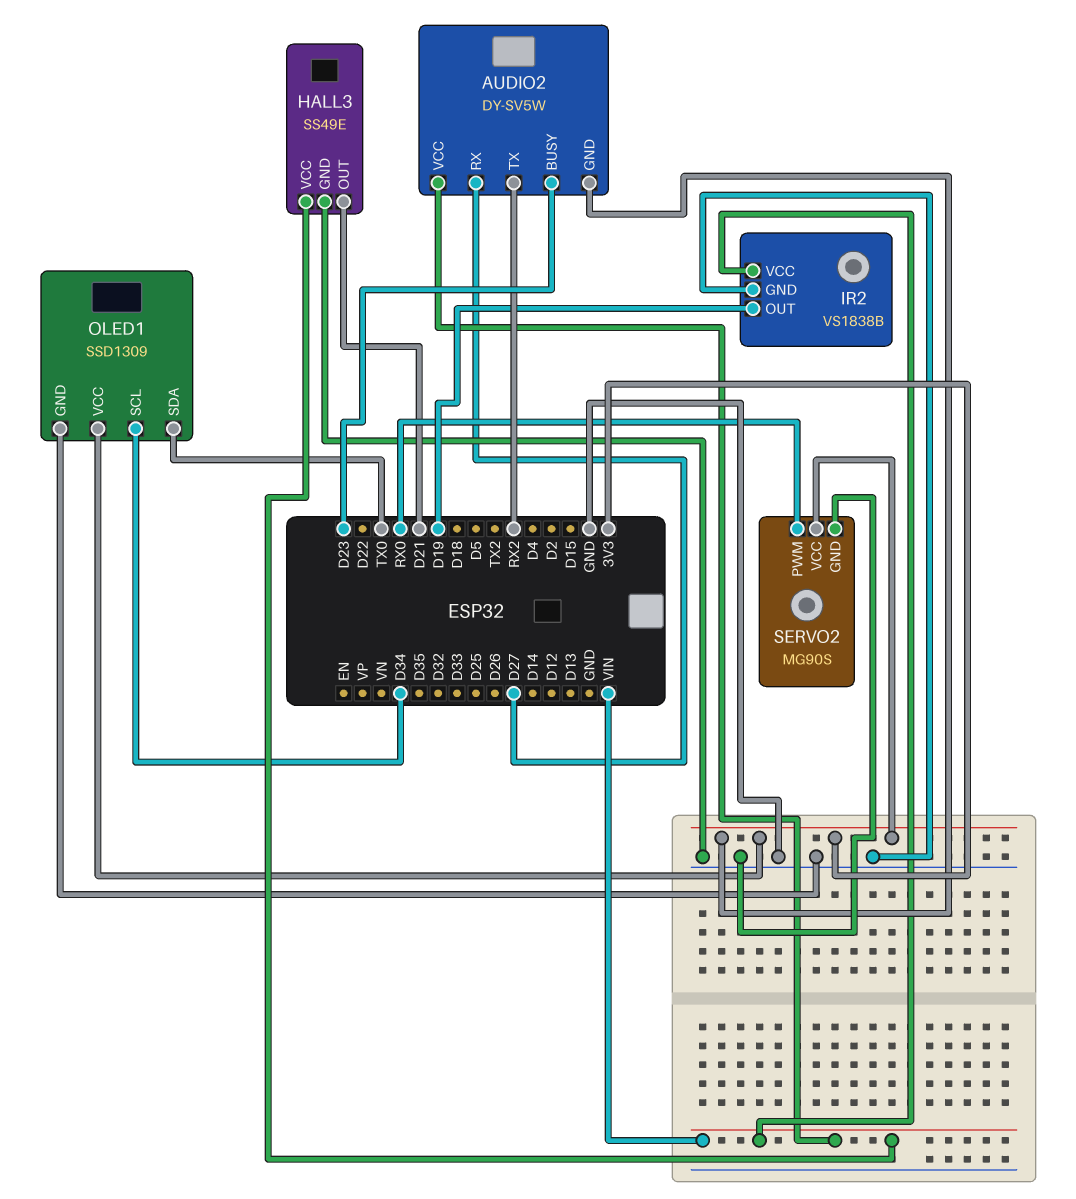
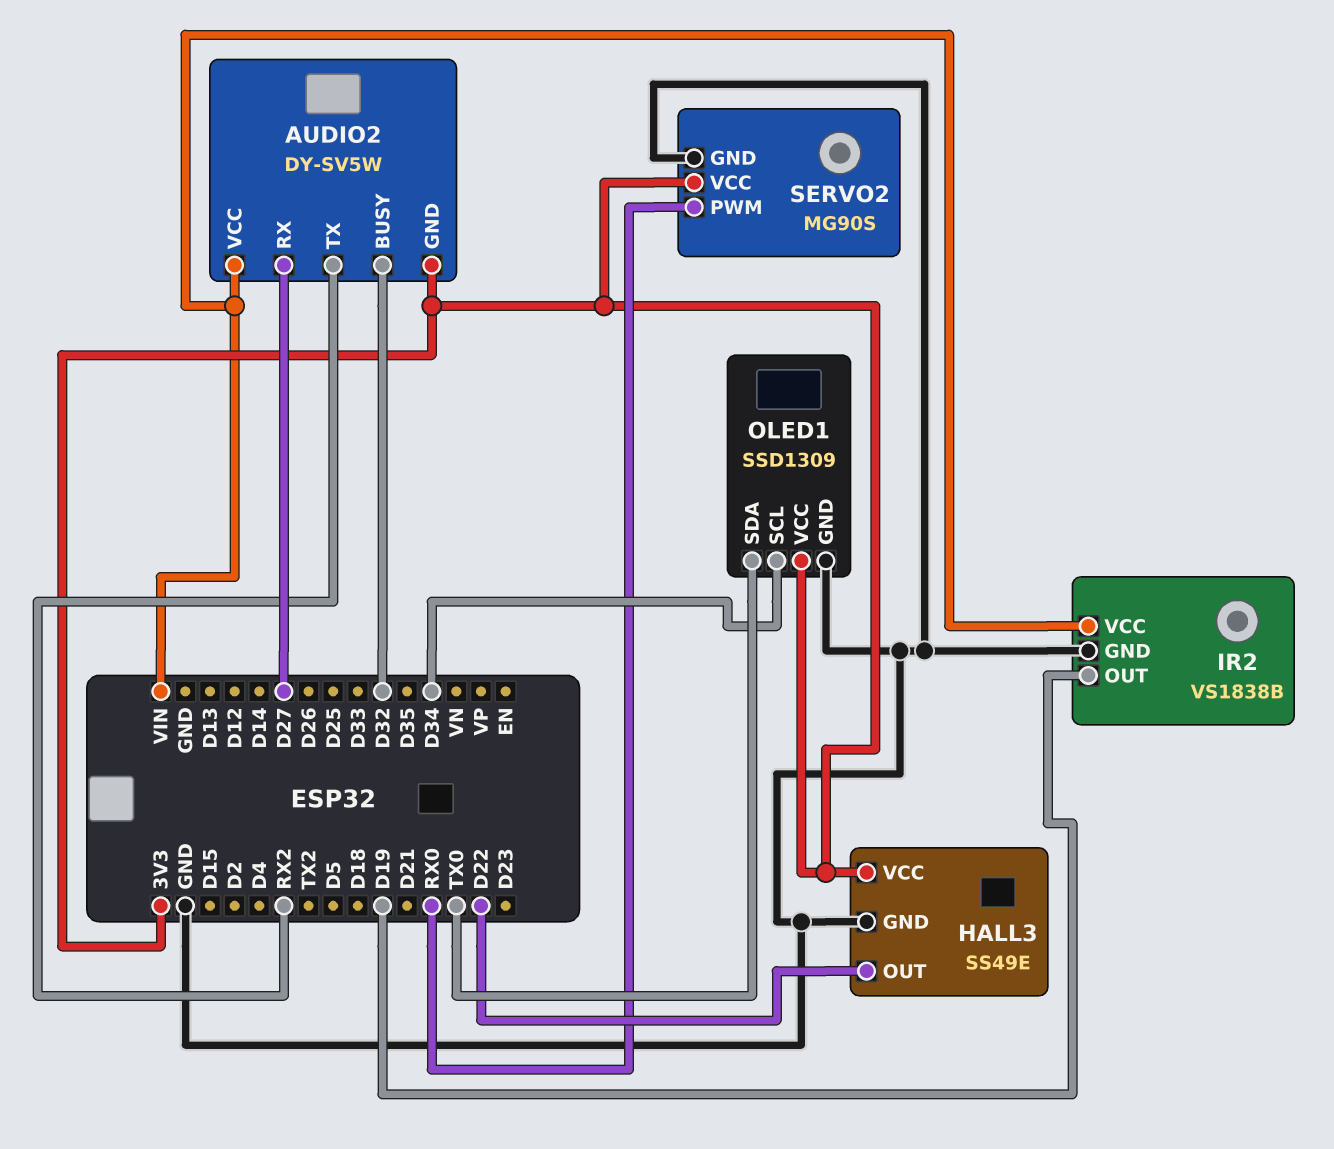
AUDIO2 pin BUSY: D23 -> D32
HALL3 pin OUT: D21 -> D22
HALL3 pin VCC: VIN -> 3V3

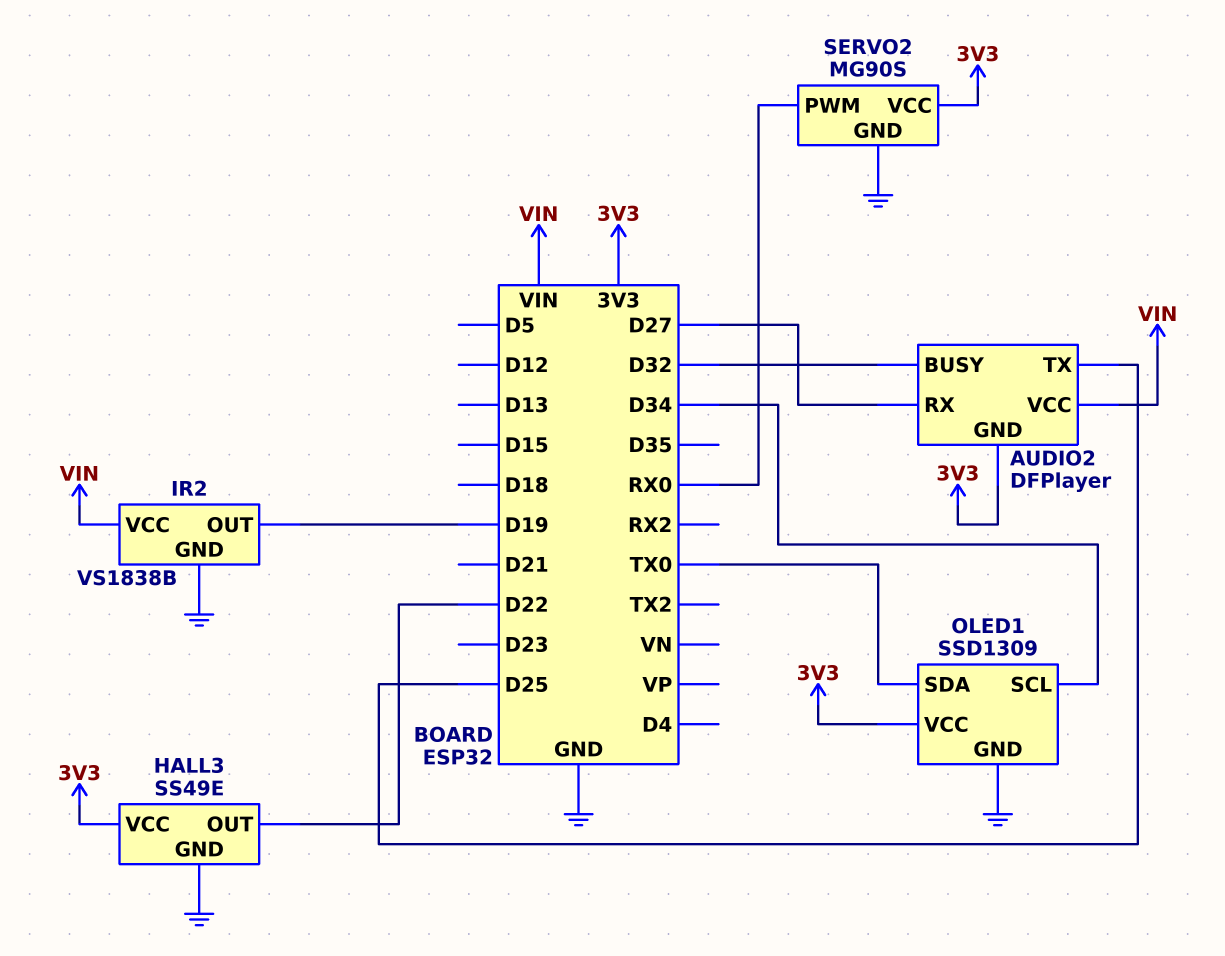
AUDIO2: DY-SV5W -> DFPlayer
AUDIO2 pin TX: RX2 -> D25

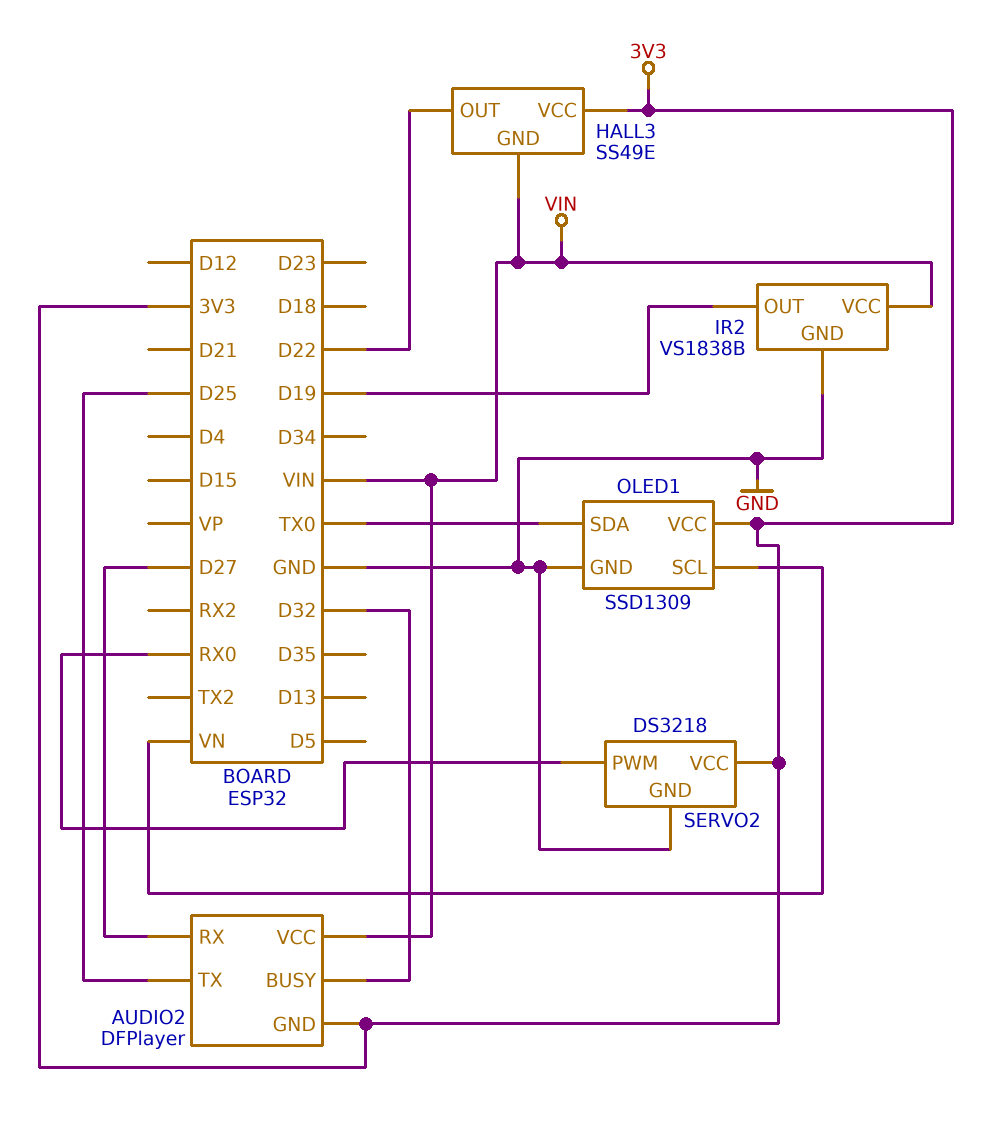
HALL3 pin GND: GND -> VIN
OLED1 pin SCL: D34 -> VN
SERVO2: MG90S -> DS3218

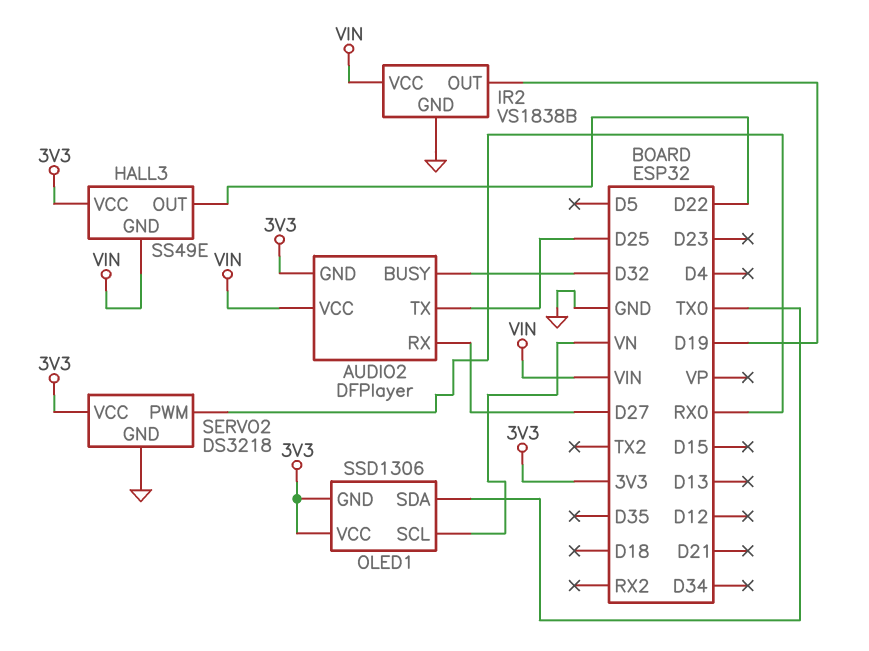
OLED1: SSD1309 -> SSD1306
OLED1 pin GND: GND -> 3V3

